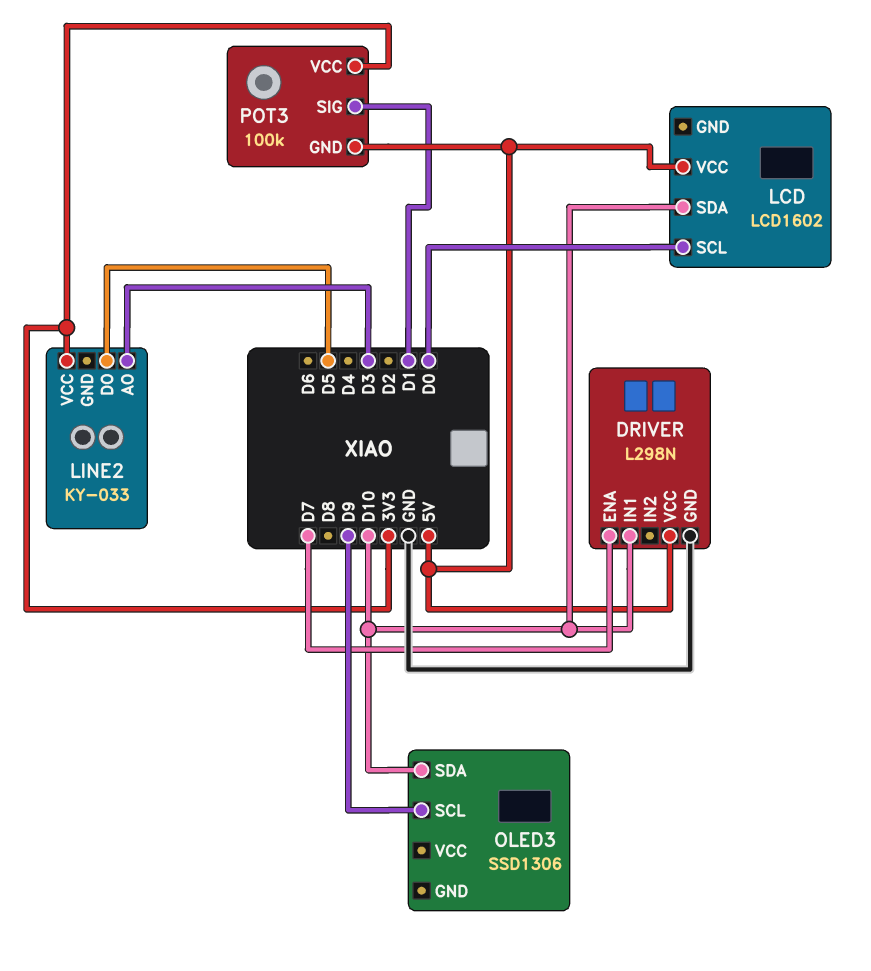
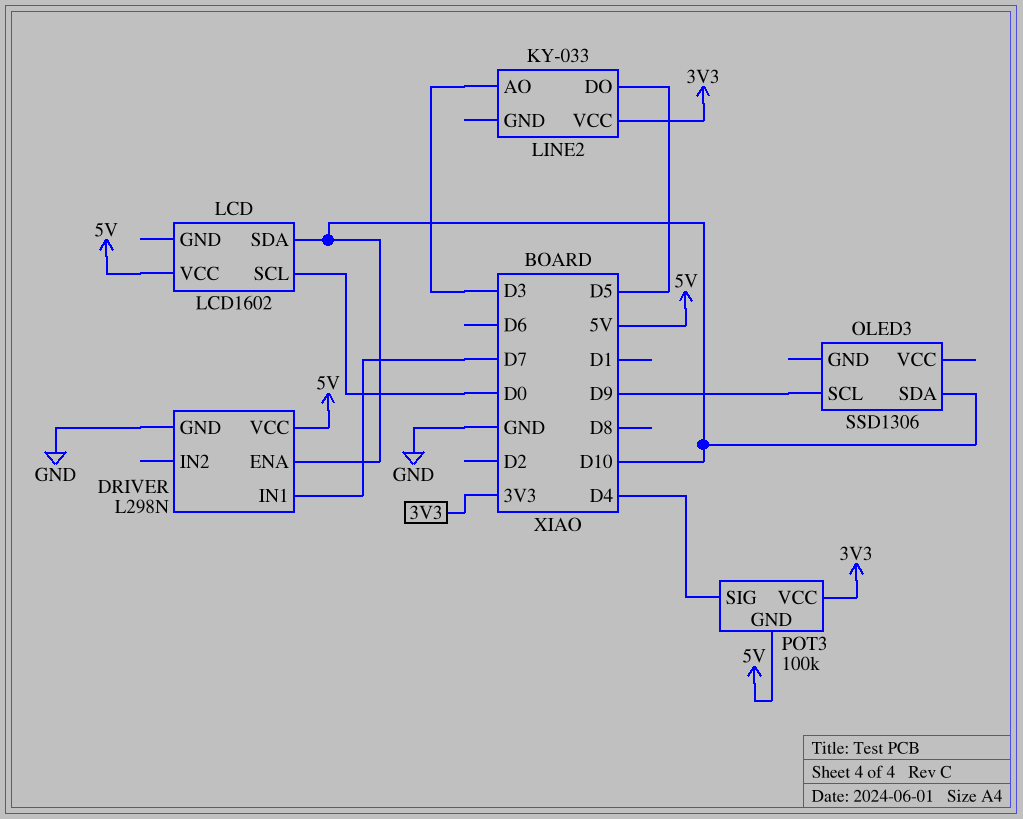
DRIVER pin ENA: D7 -> D10
DRIVER pin IN1: D10 -> D7
POT3 pin SIG: D1 -> D4

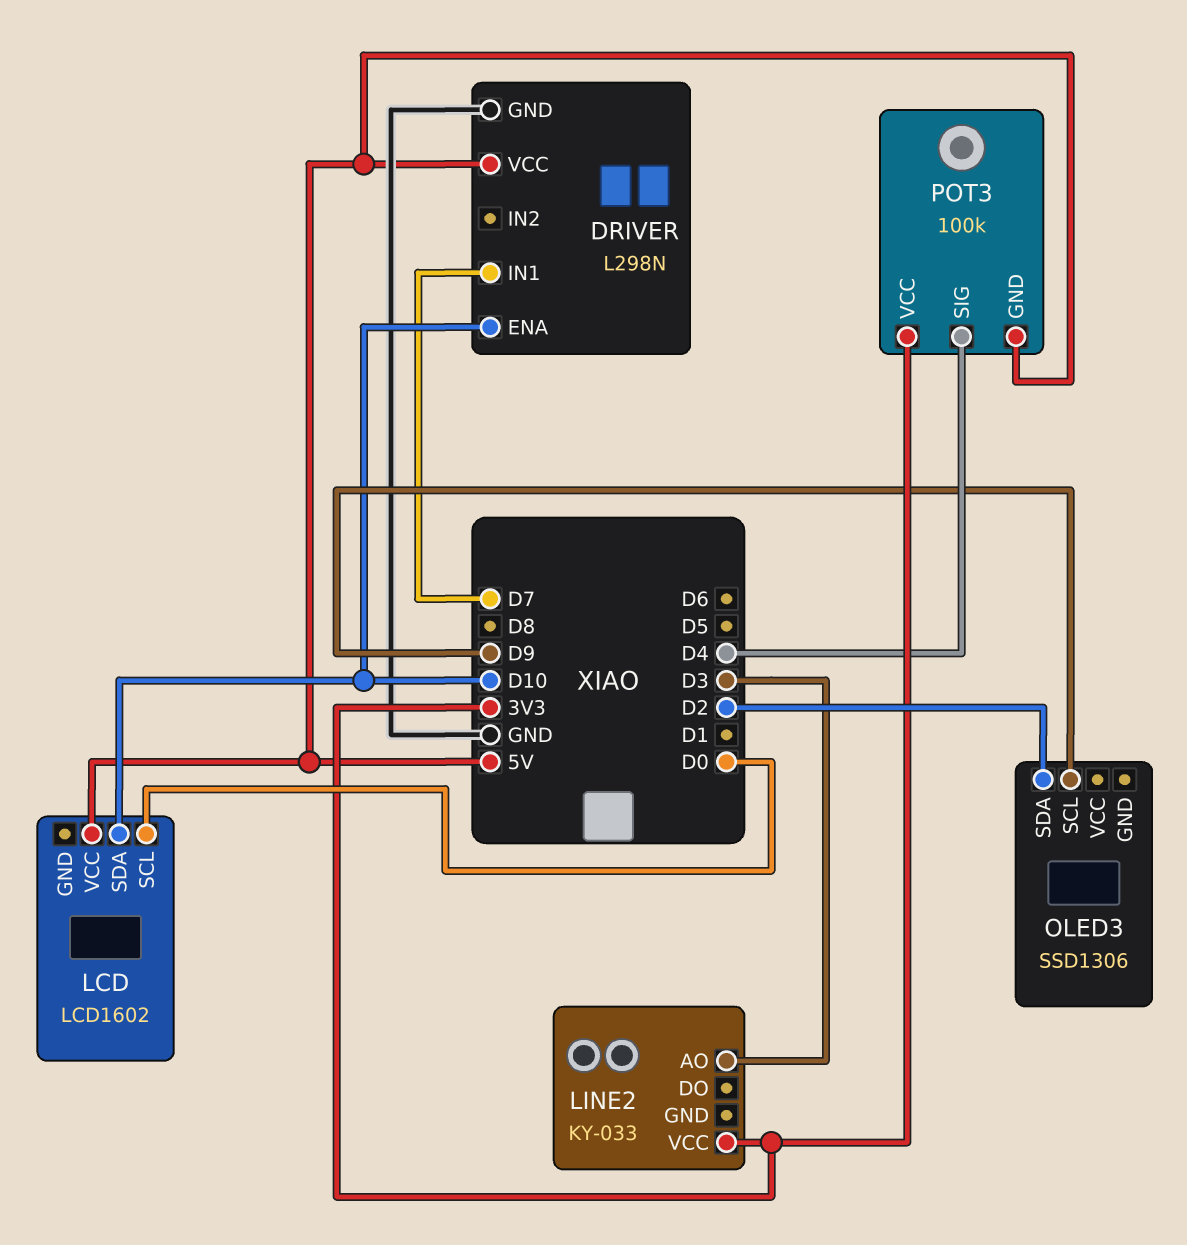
LINE2 pin DO: D5 -> none
OLED3 pin SDA: D10 -> D2

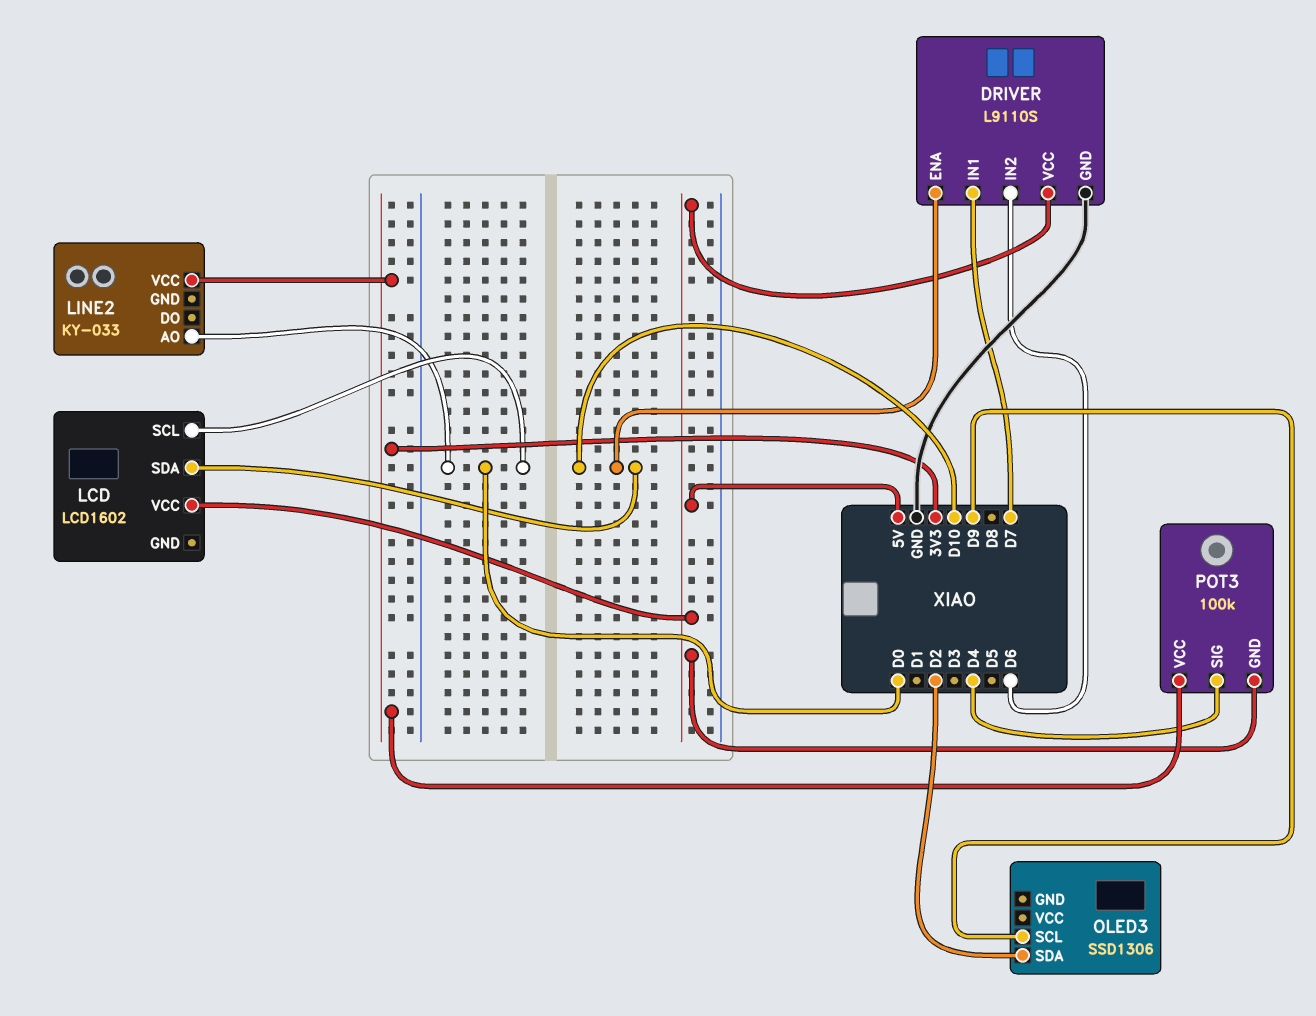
DRIVER: L298N -> L9110S
DRIVER pin IN2: none -> D6
LINE2 pin AO: D3 -> D0

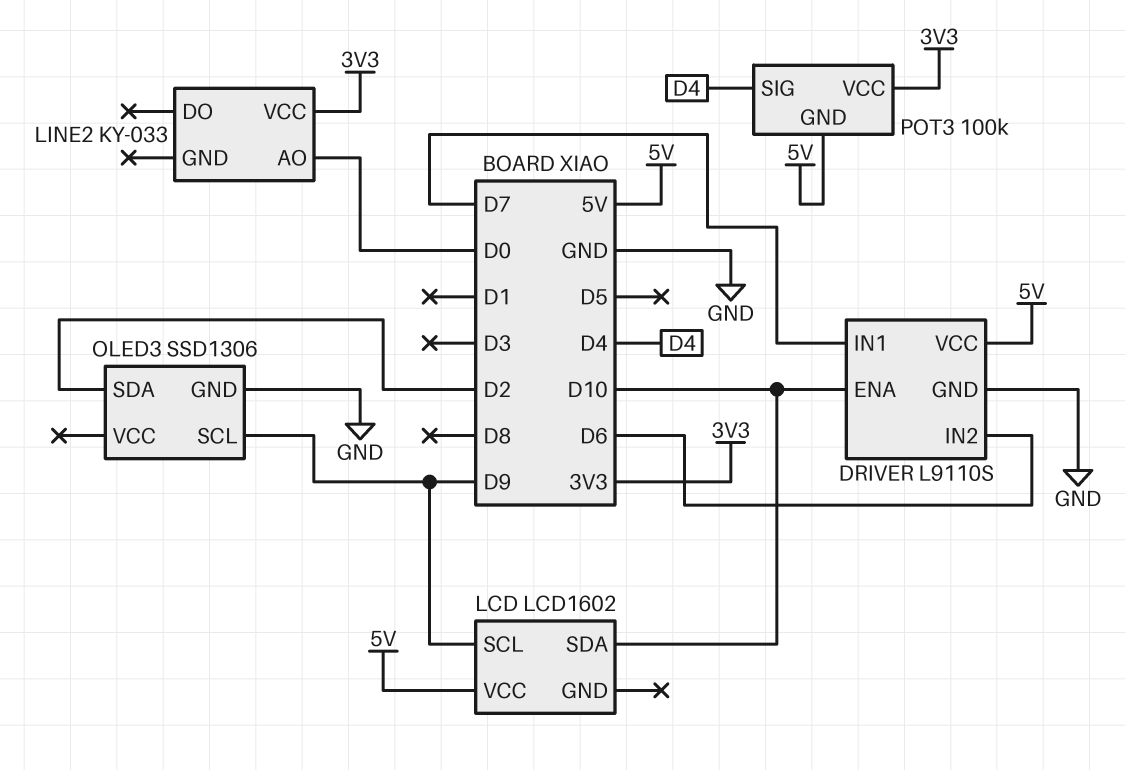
LCD pin SCL: D0 -> D9
OLED3 pin GND: none -> GND

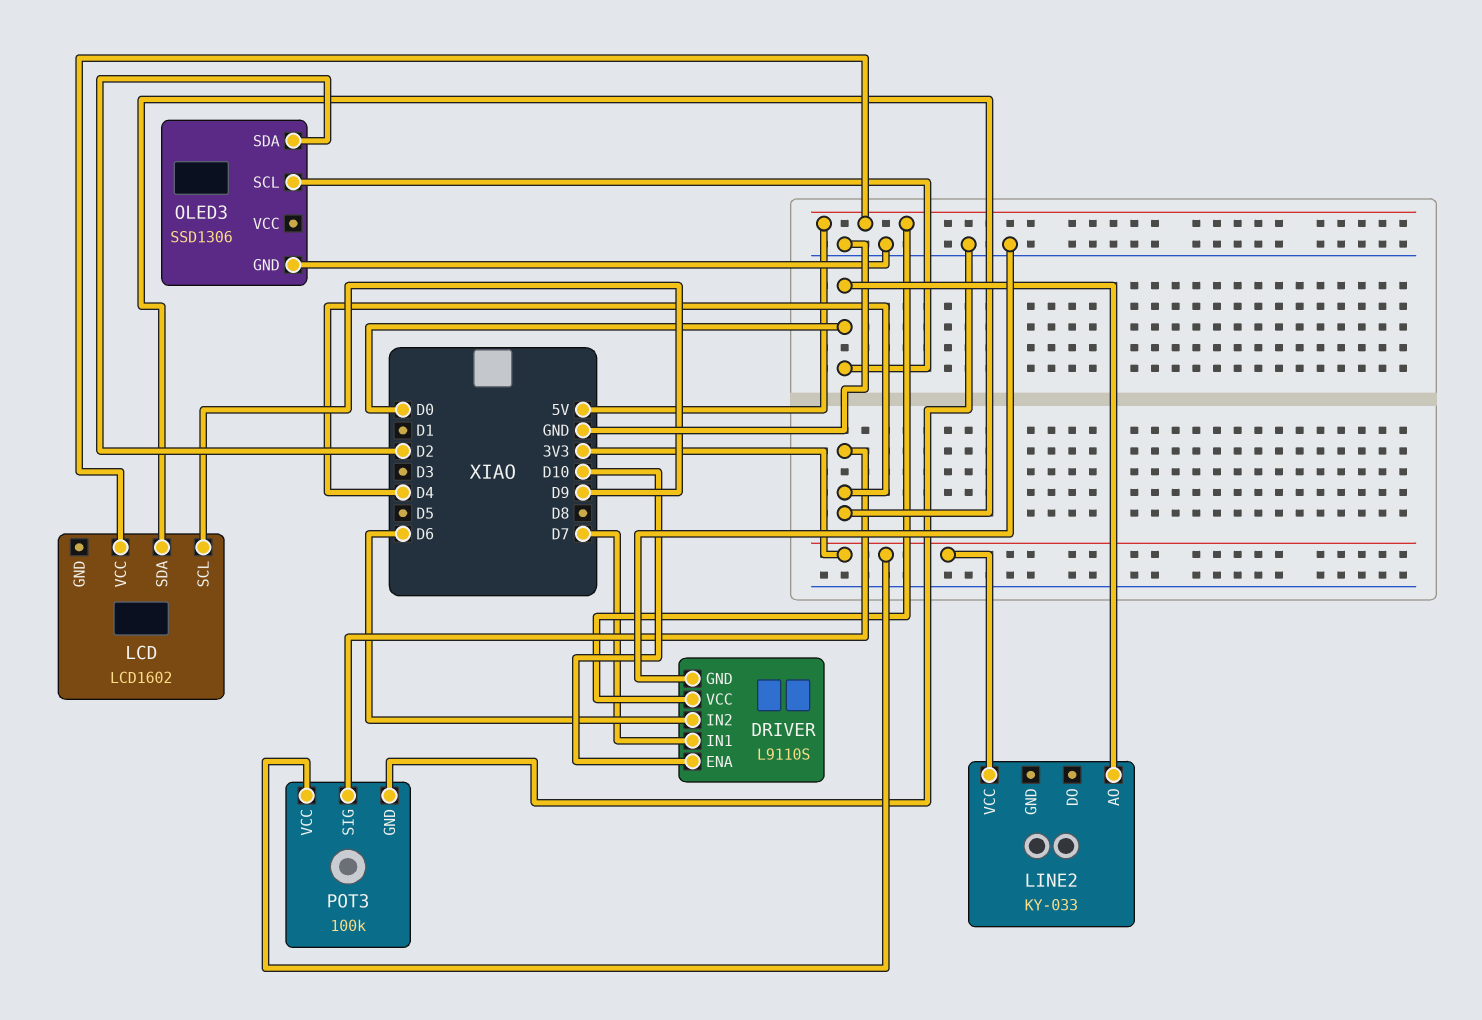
LCD pin SDA: D10 -> D4
OLED3 pin SCL: D9 -> D0
POT3 pin GND: 5V -> GND

